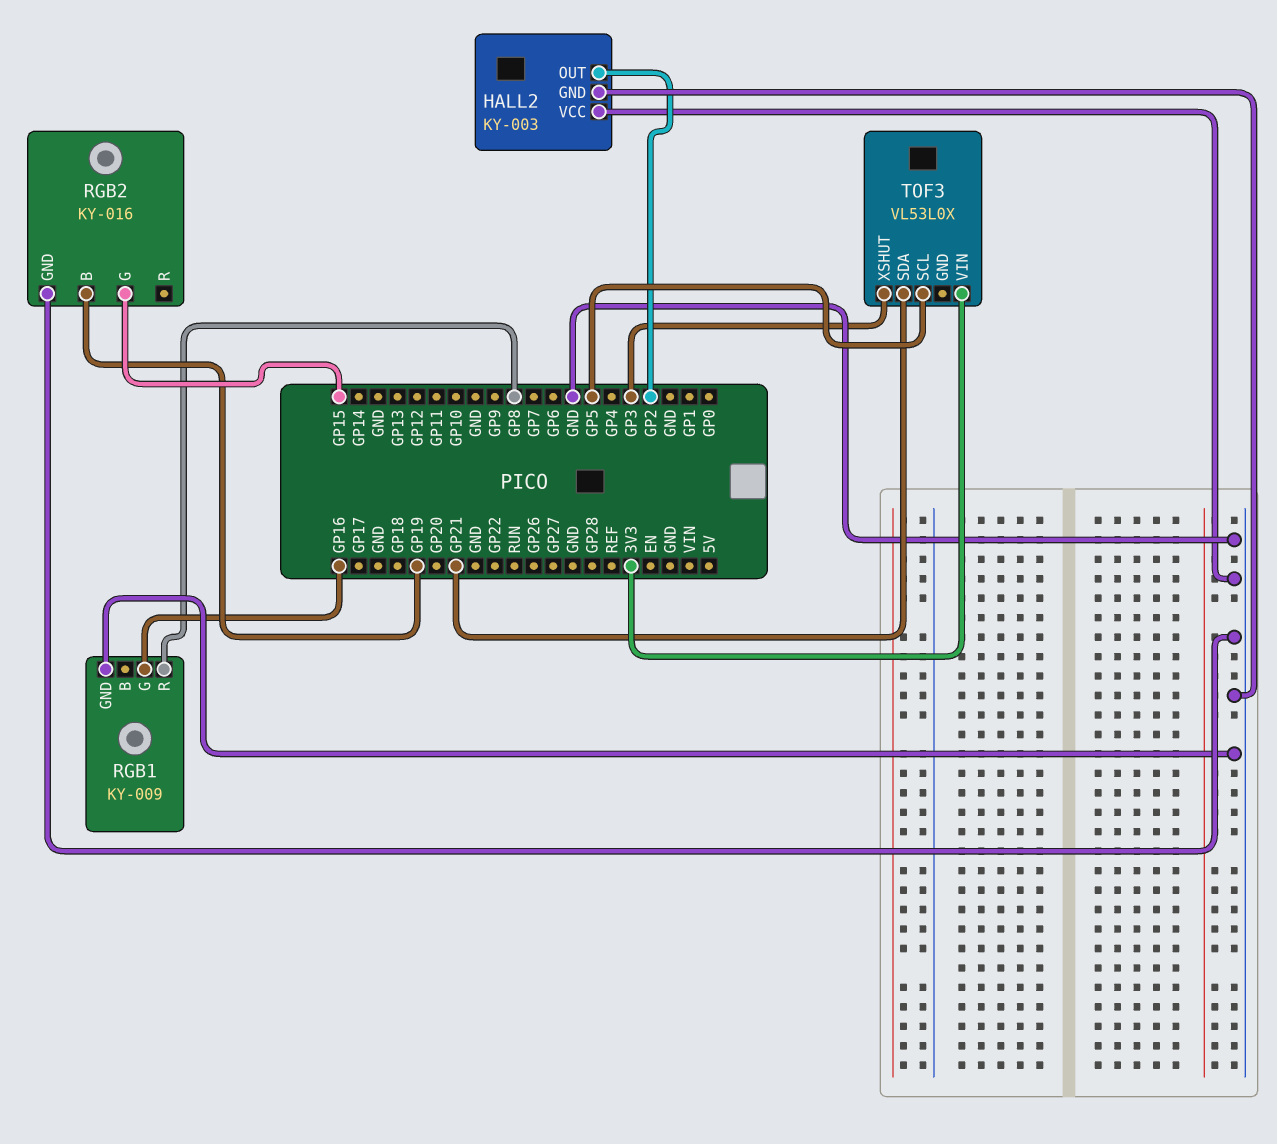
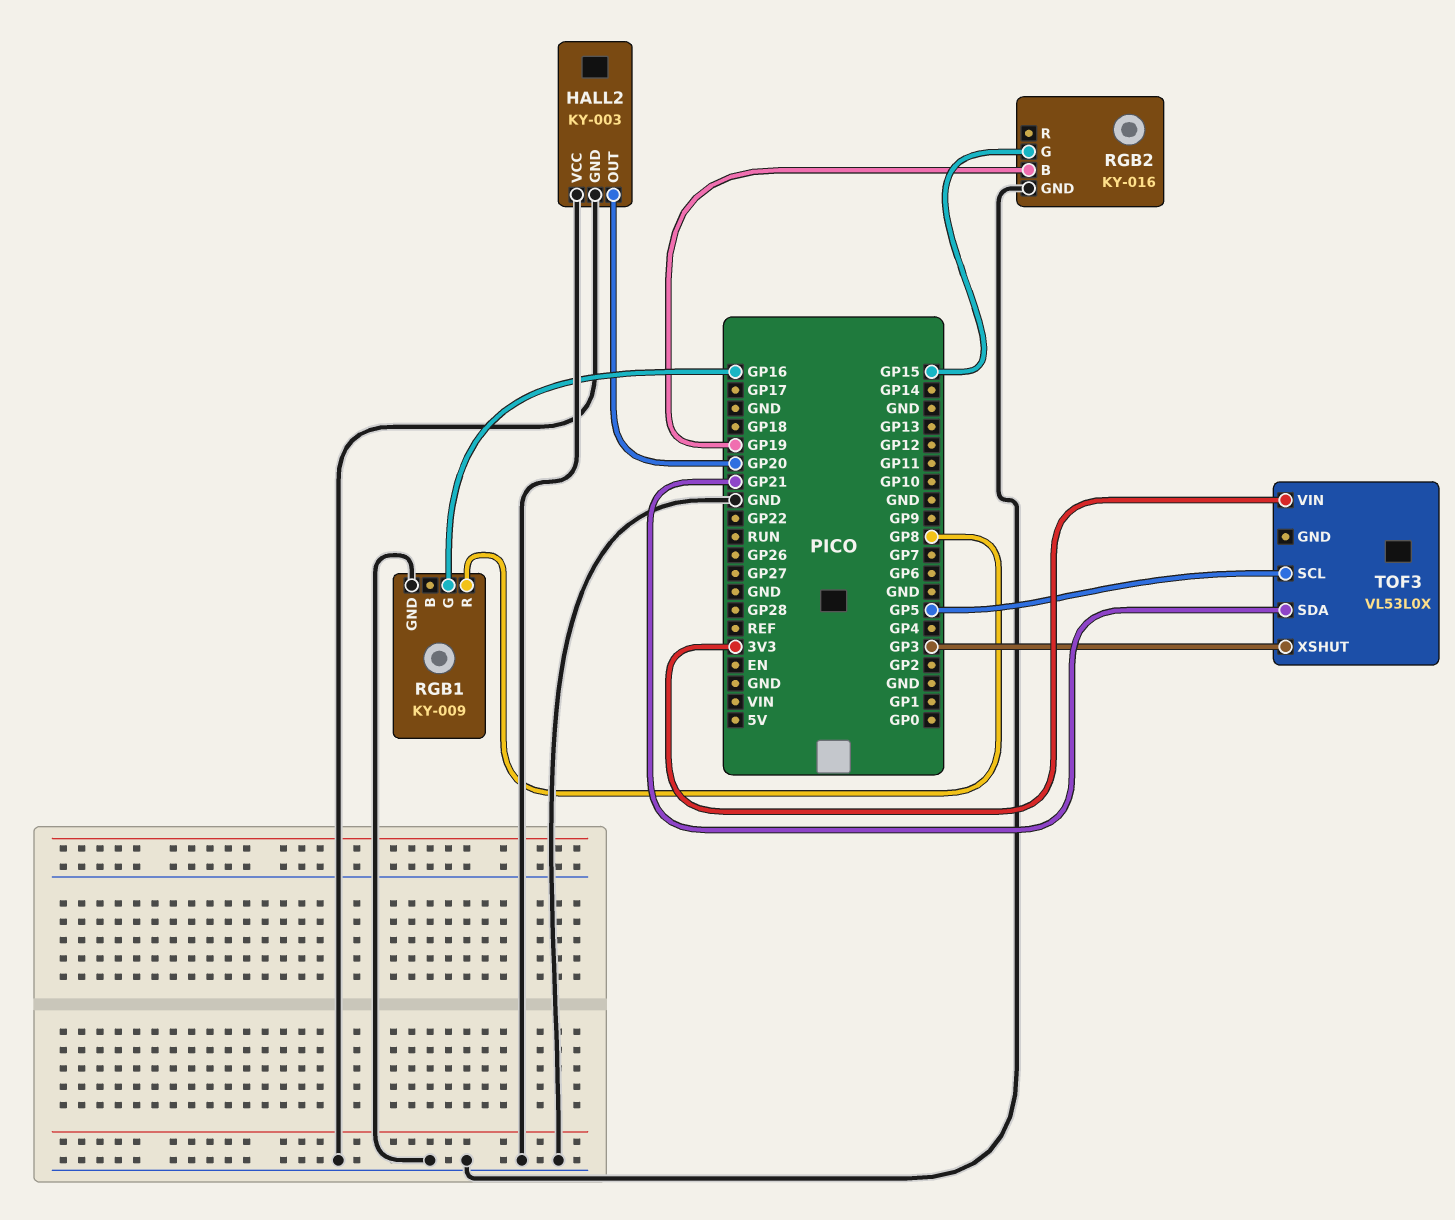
HALL2 pin OUT: GP2 -> GP20

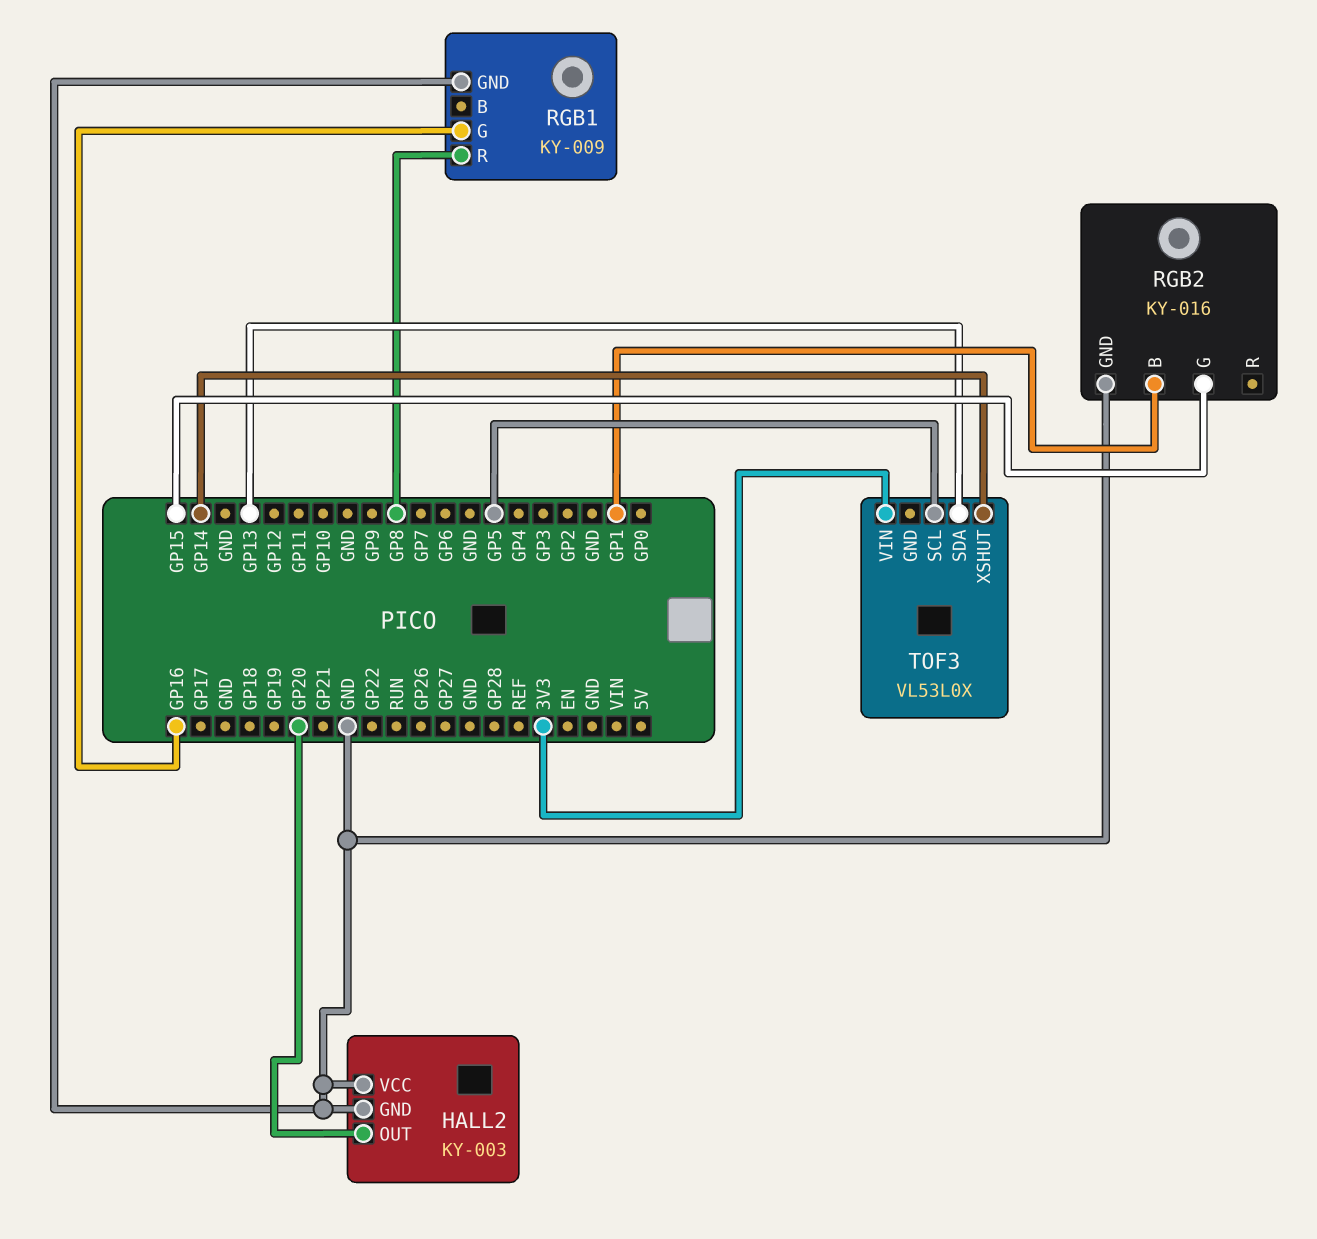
RGB2 pin B: GP19 -> GP1
TOF3 pin SDA: GP21 -> GP13
TOF3 pin XSHUT: GP3 -> GP14

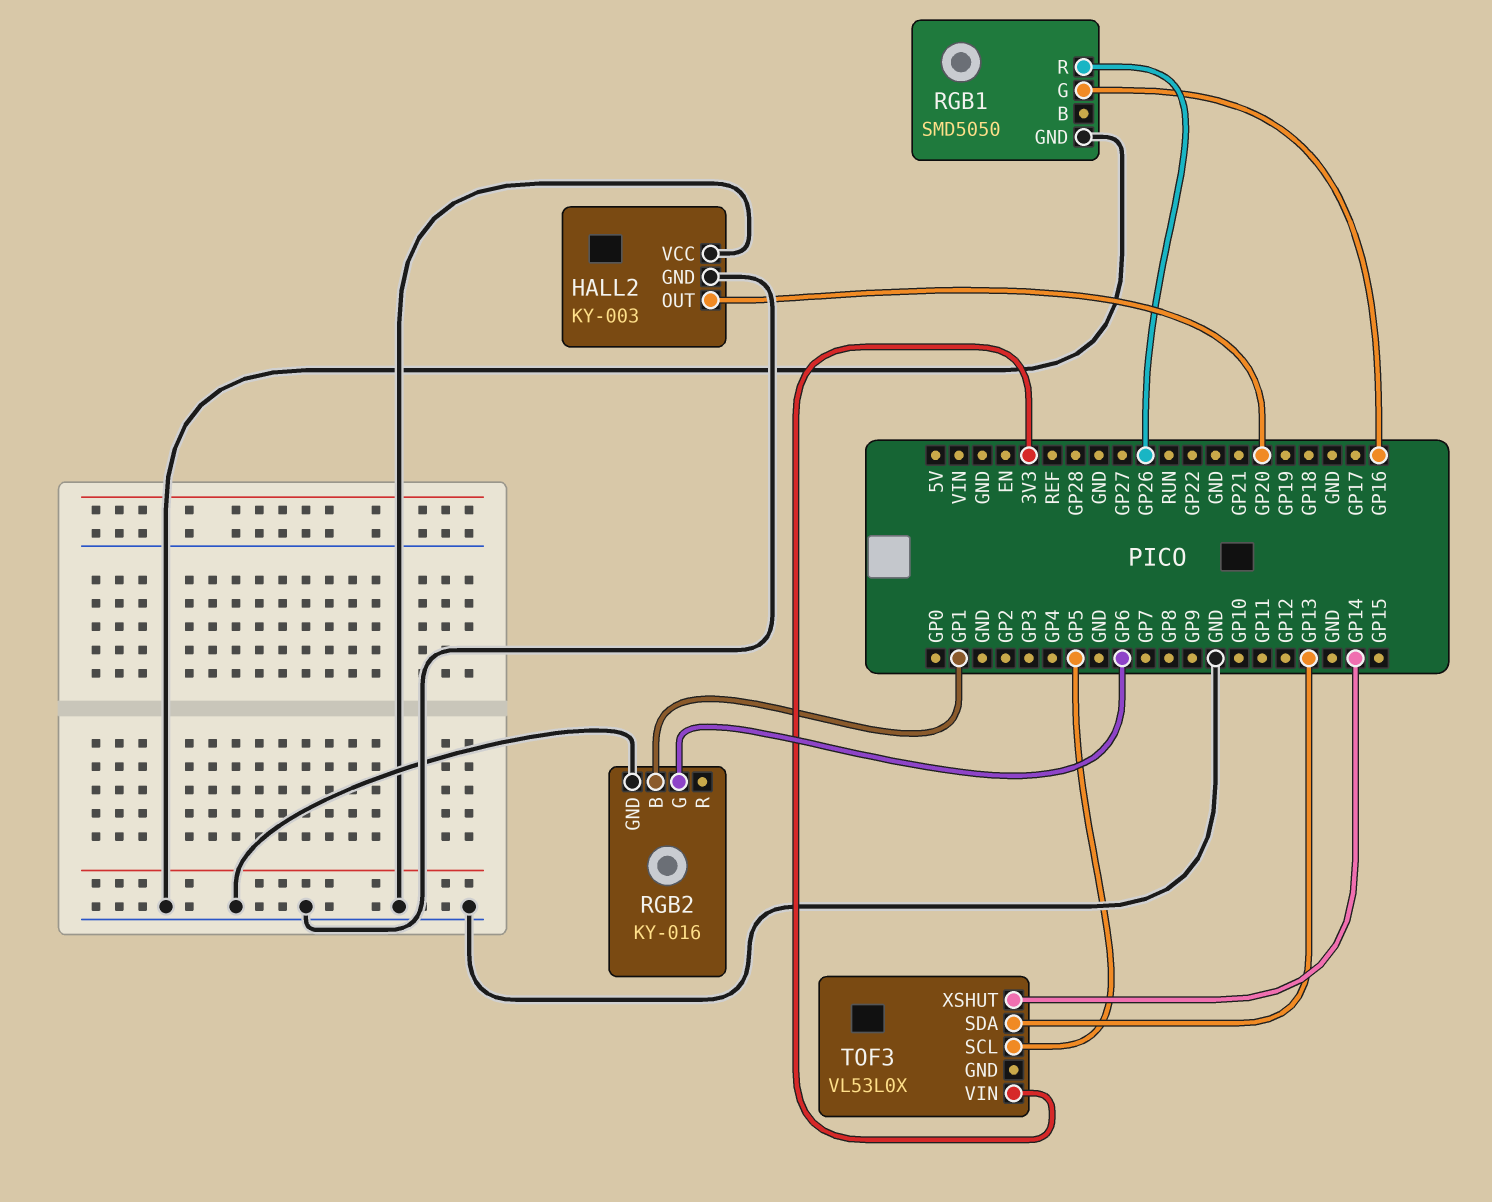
RGB1: KY-009 -> SMD5050
RGB1 pin R: GP8 -> GP26
RGB2 pin G: GP15 -> GP6

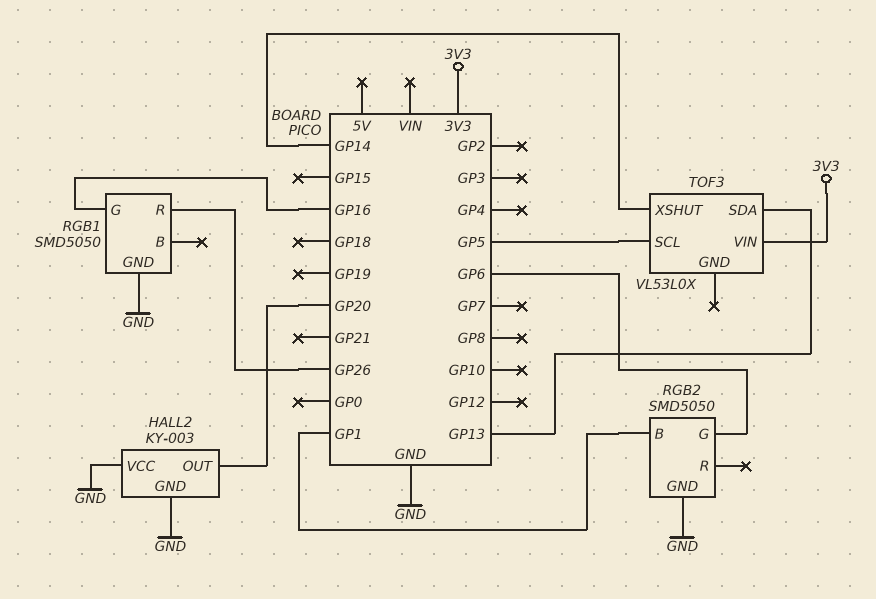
RGB2: KY-016 -> SMD5050

